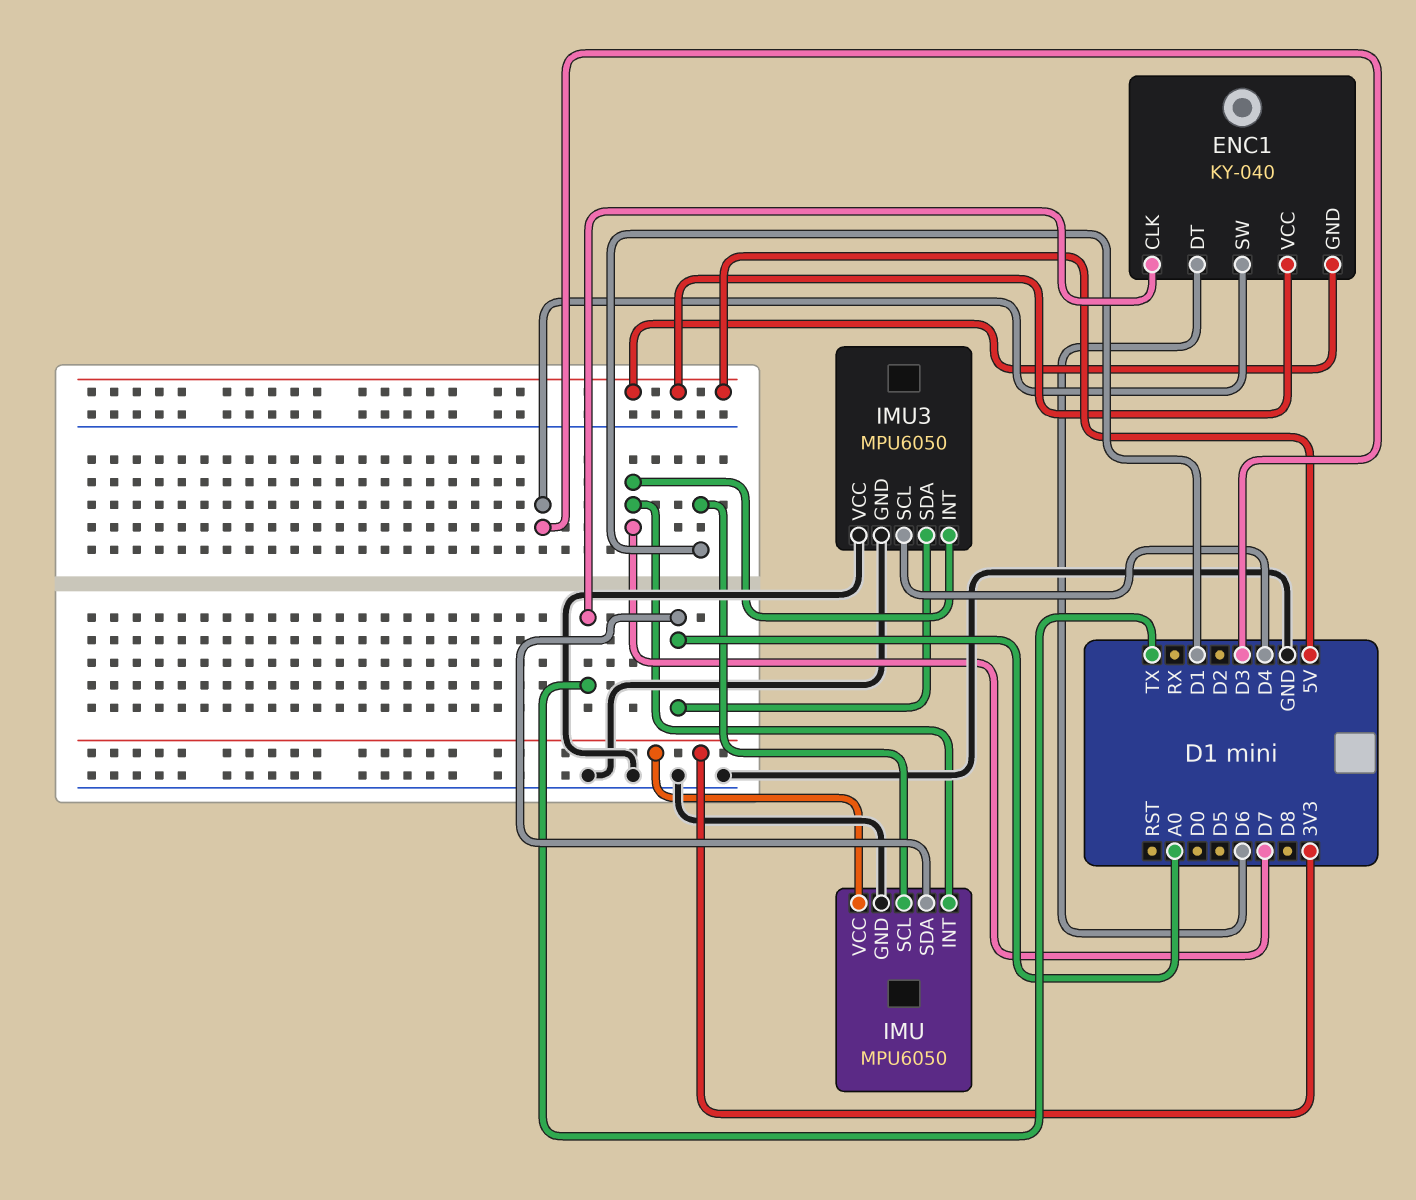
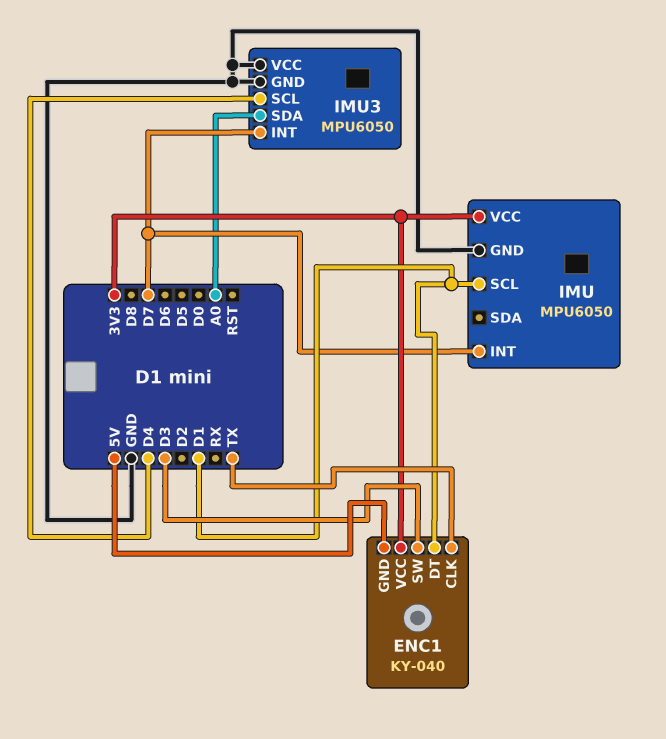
ENC1 pin DT: D6 -> D1
ENC1 pin VCC: 5V -> 3V3
IMU pin SDA: A0 -> none

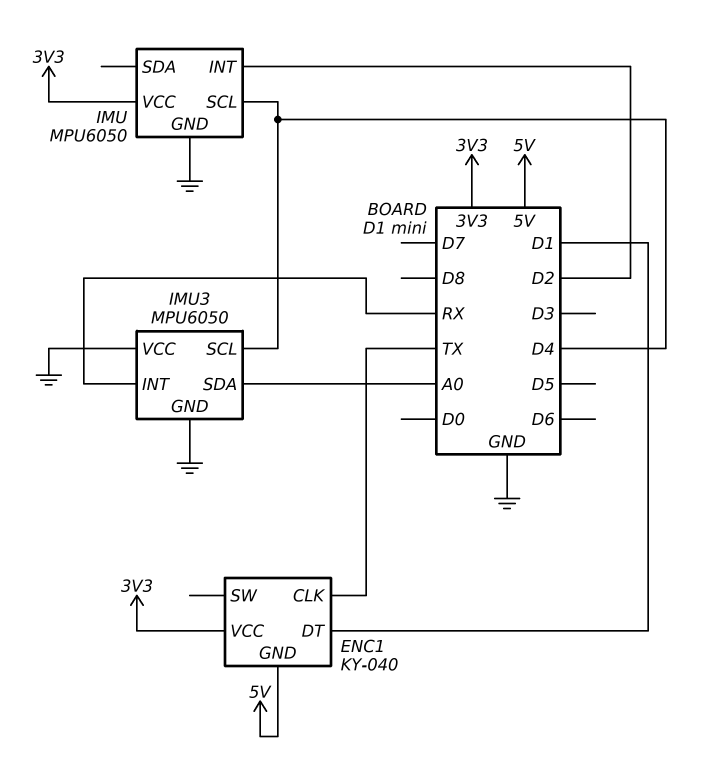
ENC1 pin SW: D3 -> none
IMU pin INT: D7 -> D2
IMU pin SCL: D1 -> D4
IMU3 pin INT: D7 -> RX

